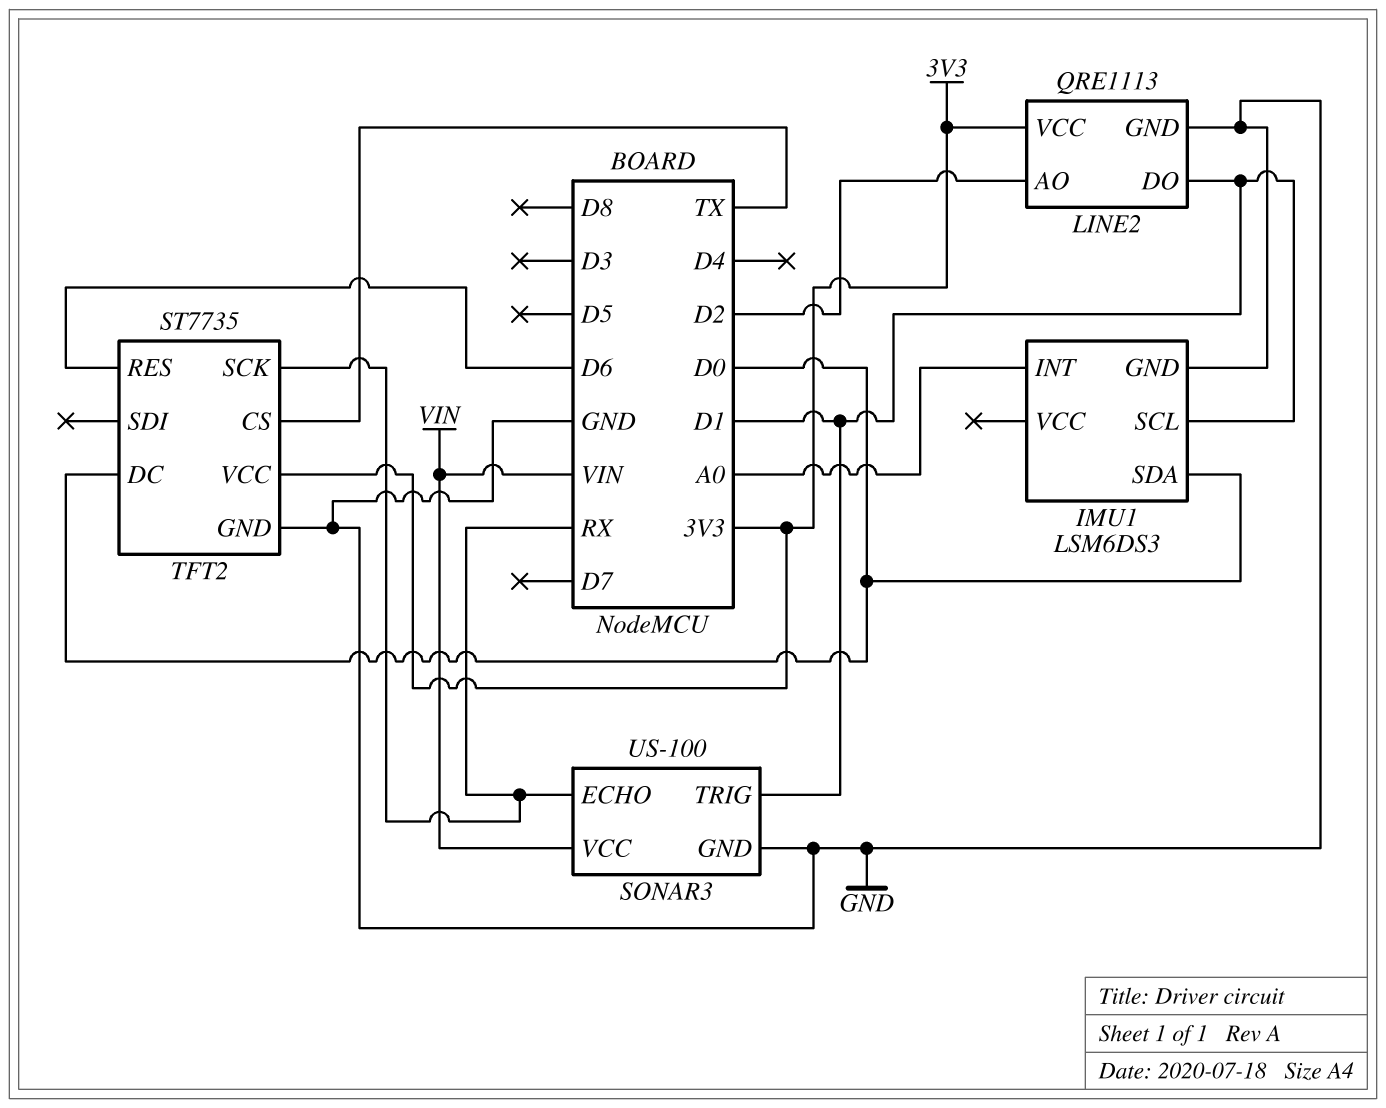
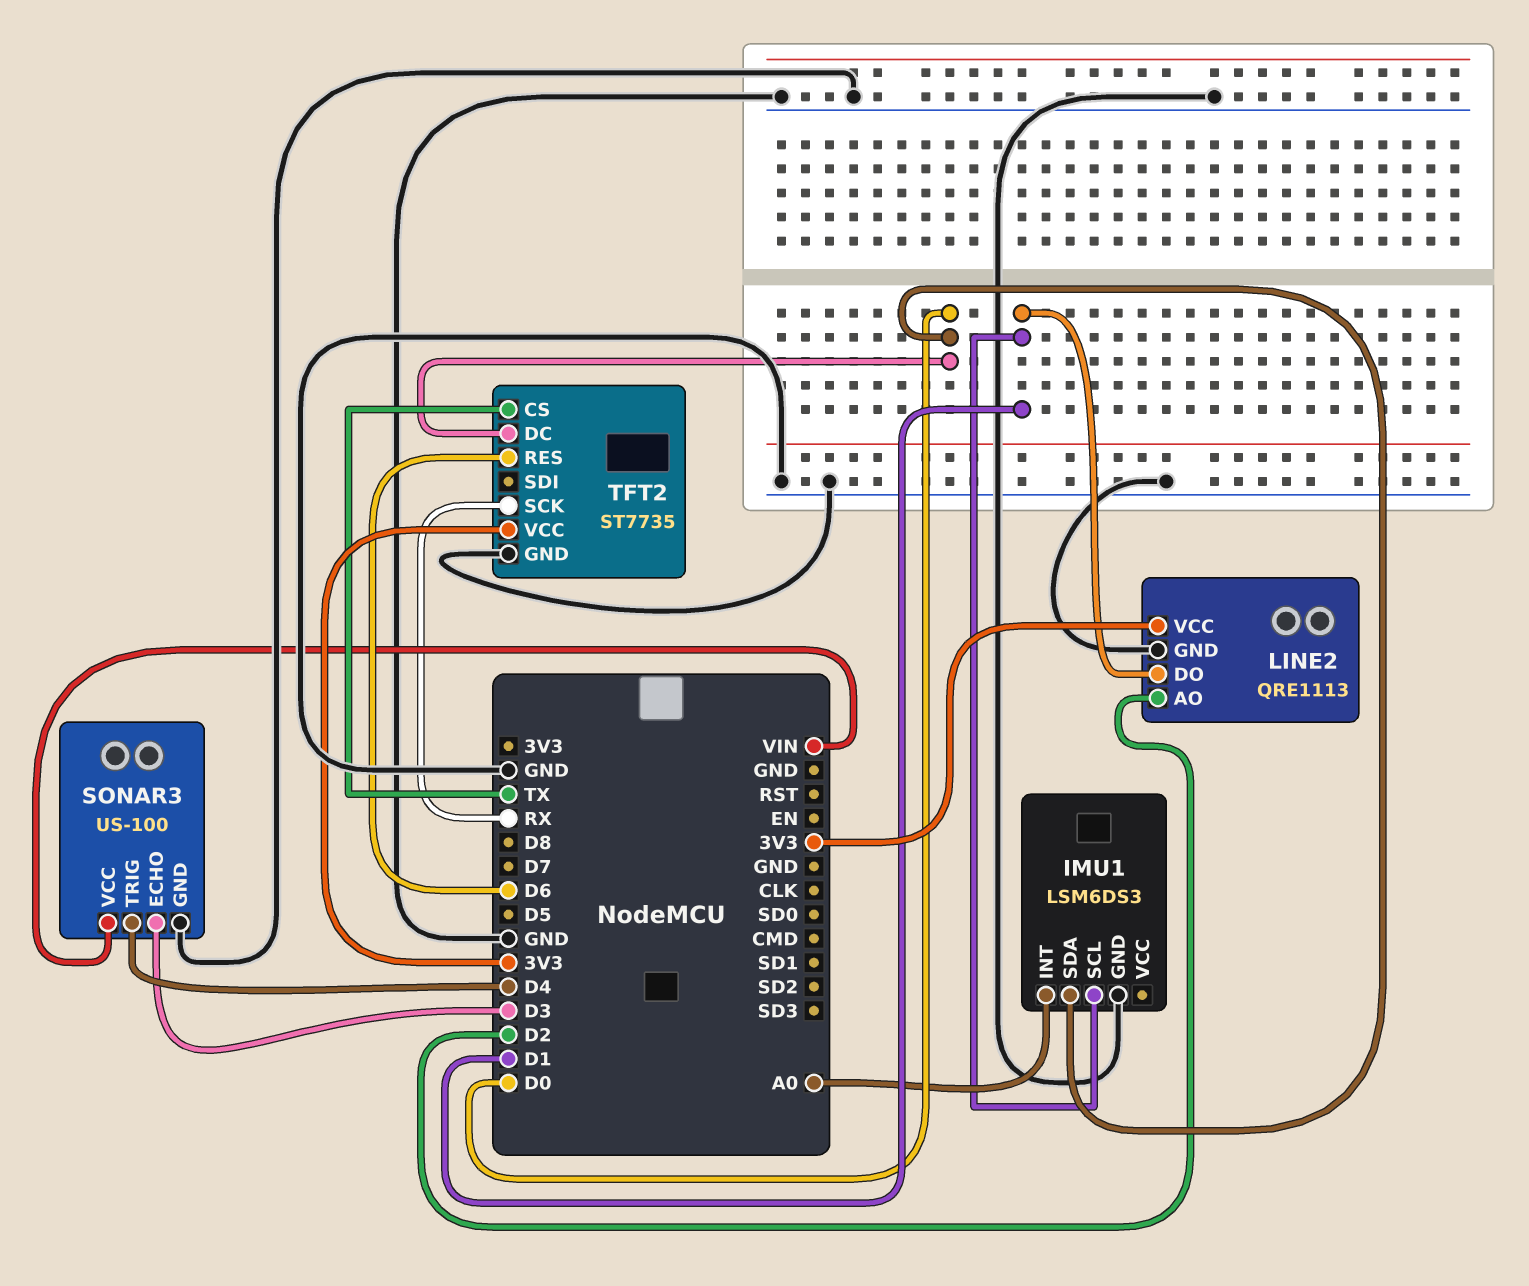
SONAR3 pin ECHO: RX -> D3
SONAR3 pin TRIG: D1 -> D4

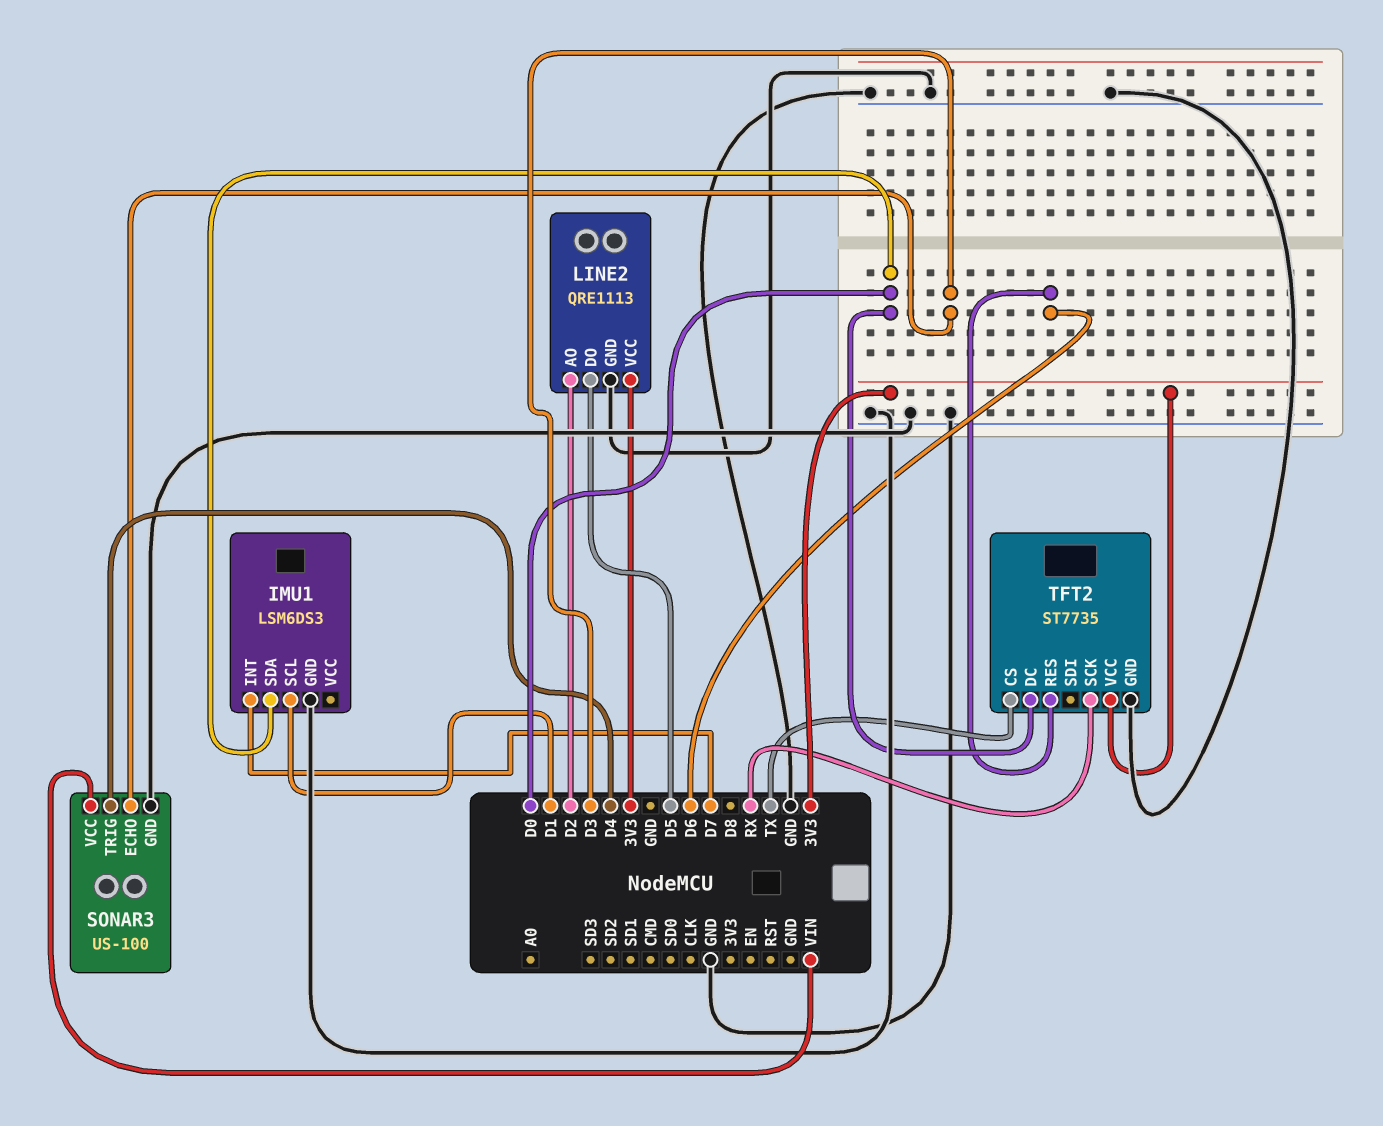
IMU1 pin INT: A0 -> D7
LINE2 pin DO: D1 -> D5

